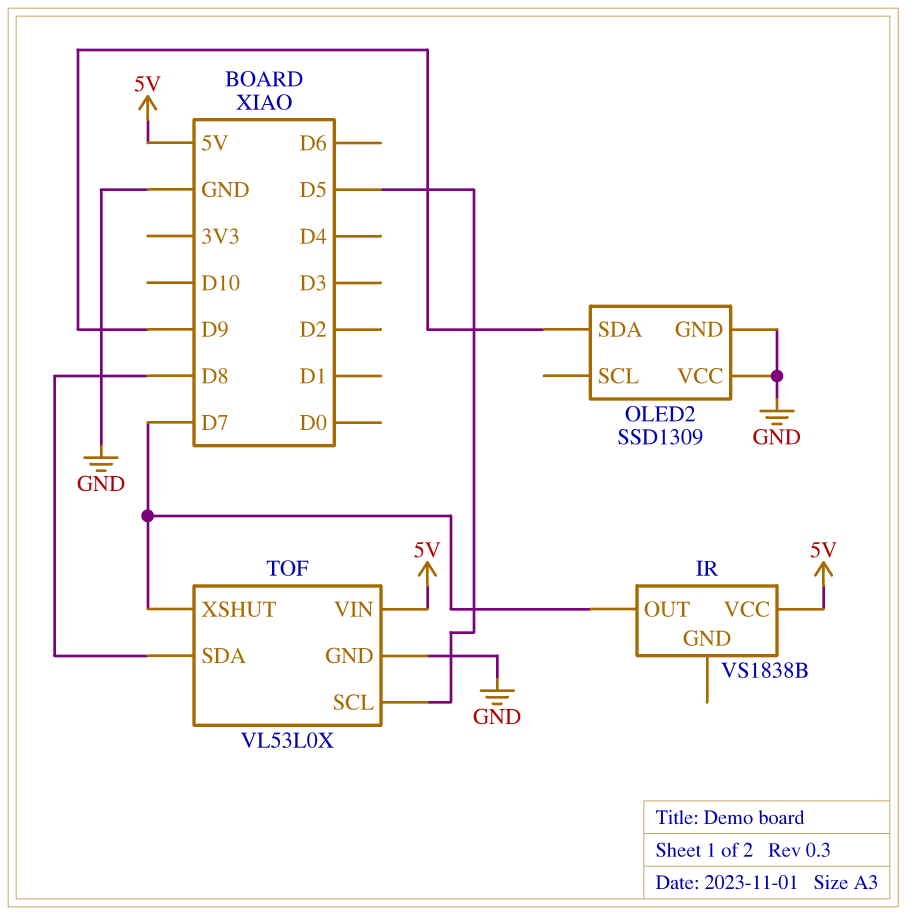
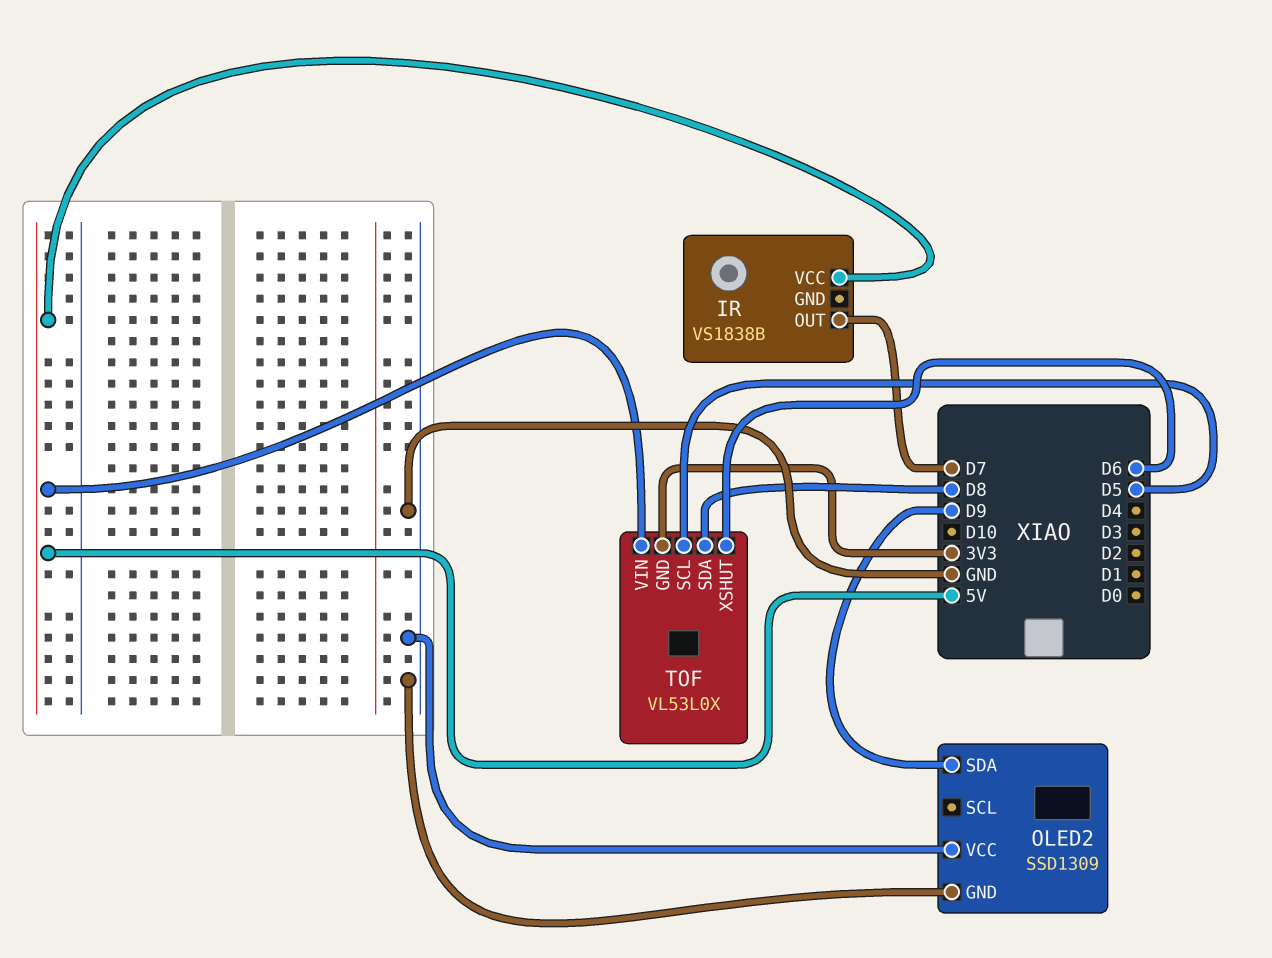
TOF pin GND: GND -> 3V3
TOF pin XSHUT: D7 -> D6

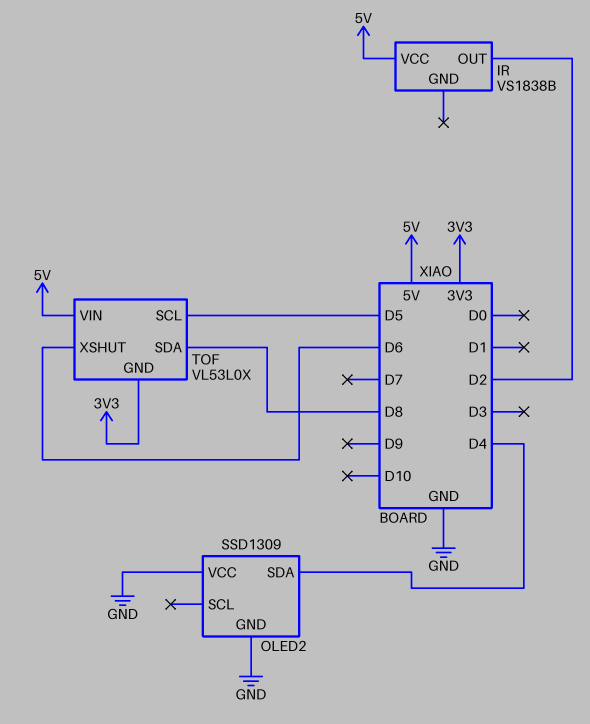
IR pin OUT: D7 -> D2
OLED2 pin SDA: D9 -> D4

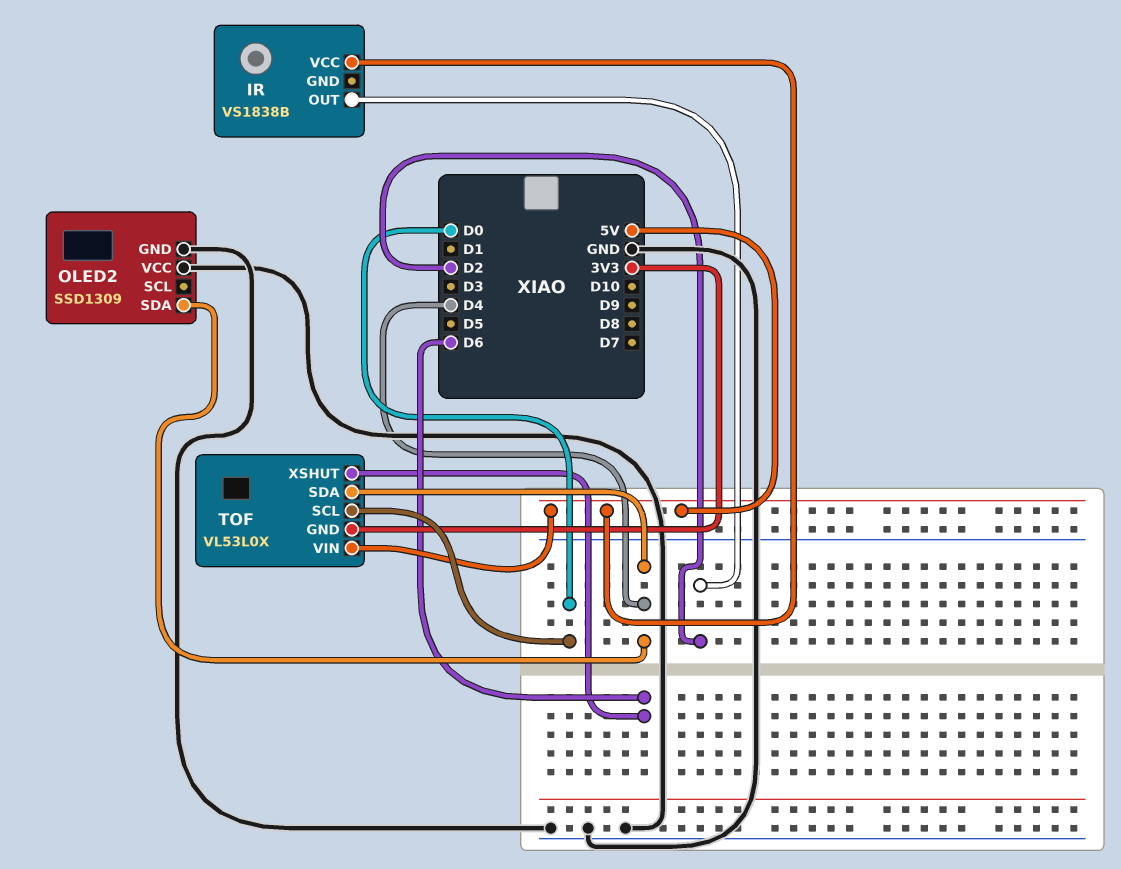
TOF pin SCL: D5 -> D0
TOF pin SDA: D8 -> D4

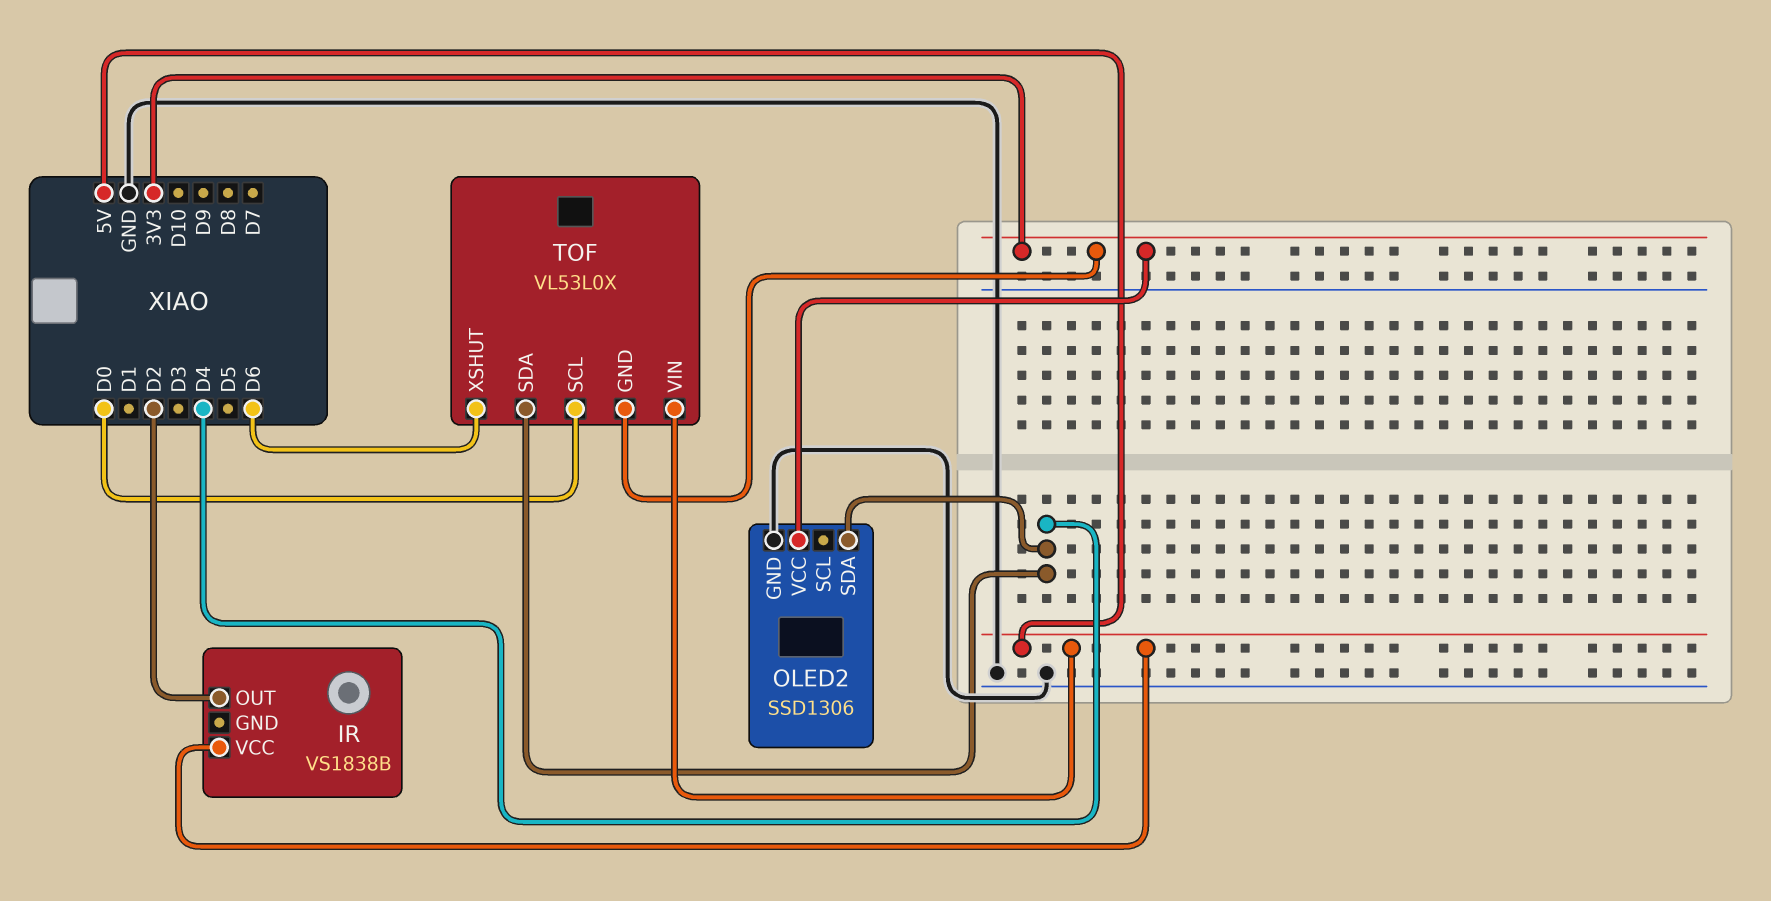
OLED2: SSD1309 -> SSD1306
OLED2 pin VCC: GND -> 3V3

